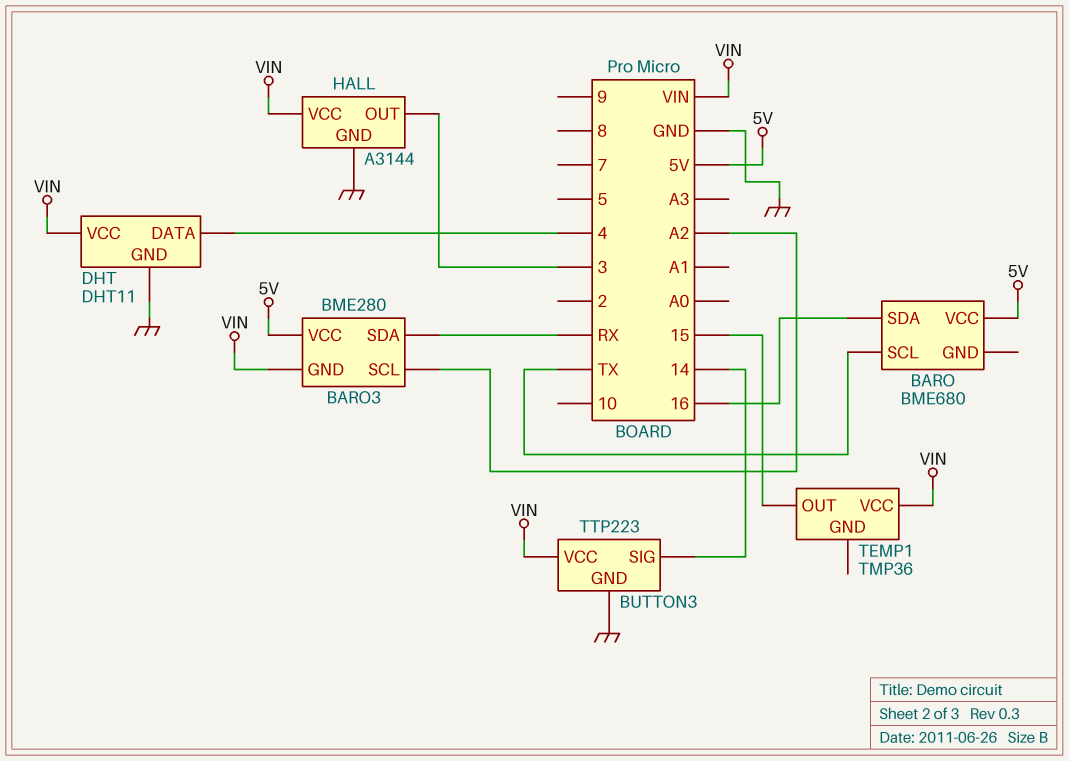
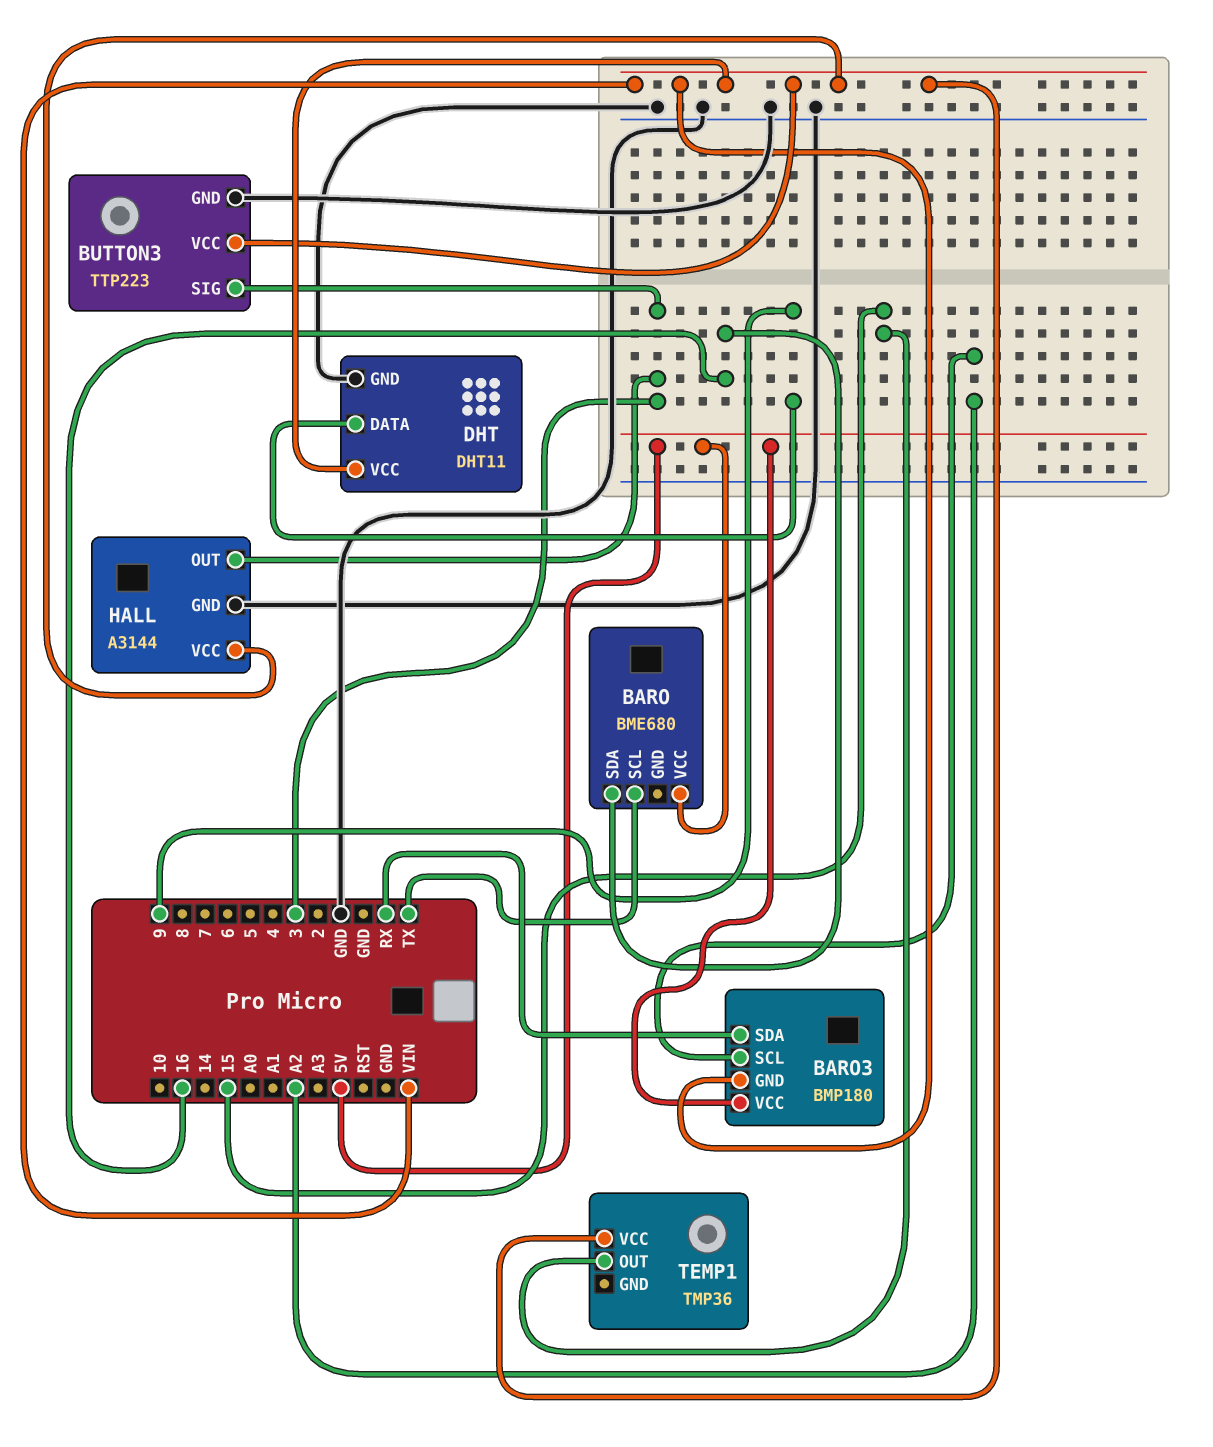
BARO3: BME280 -> BMP180
BUTTON3 pin SIG: 14 -> 3
DHT pin DATA: 4 -> 9

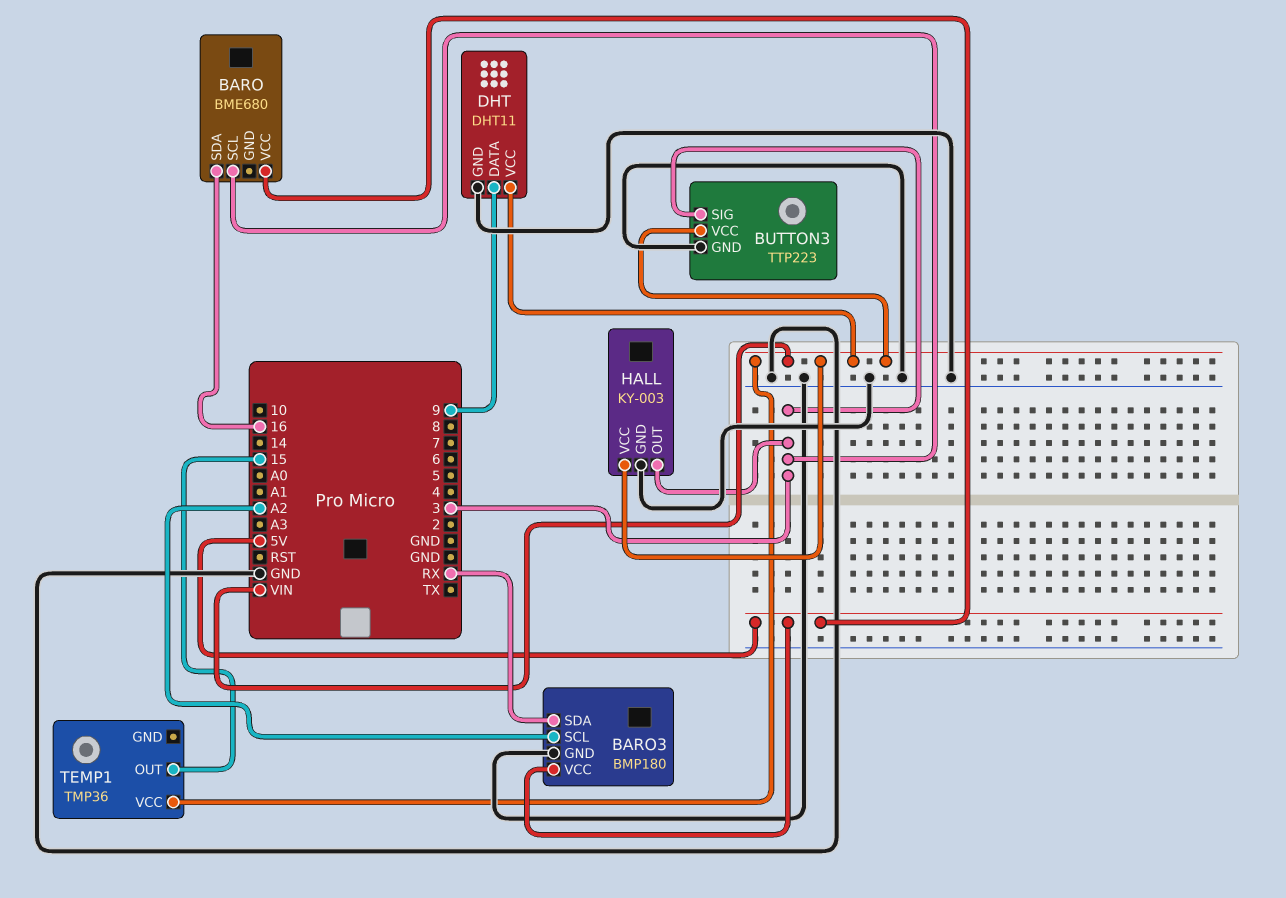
BARO pin SCL: TX -> 3
BARO3 pin GND: VIN -> GND
HALL: A3144 -> KY-003

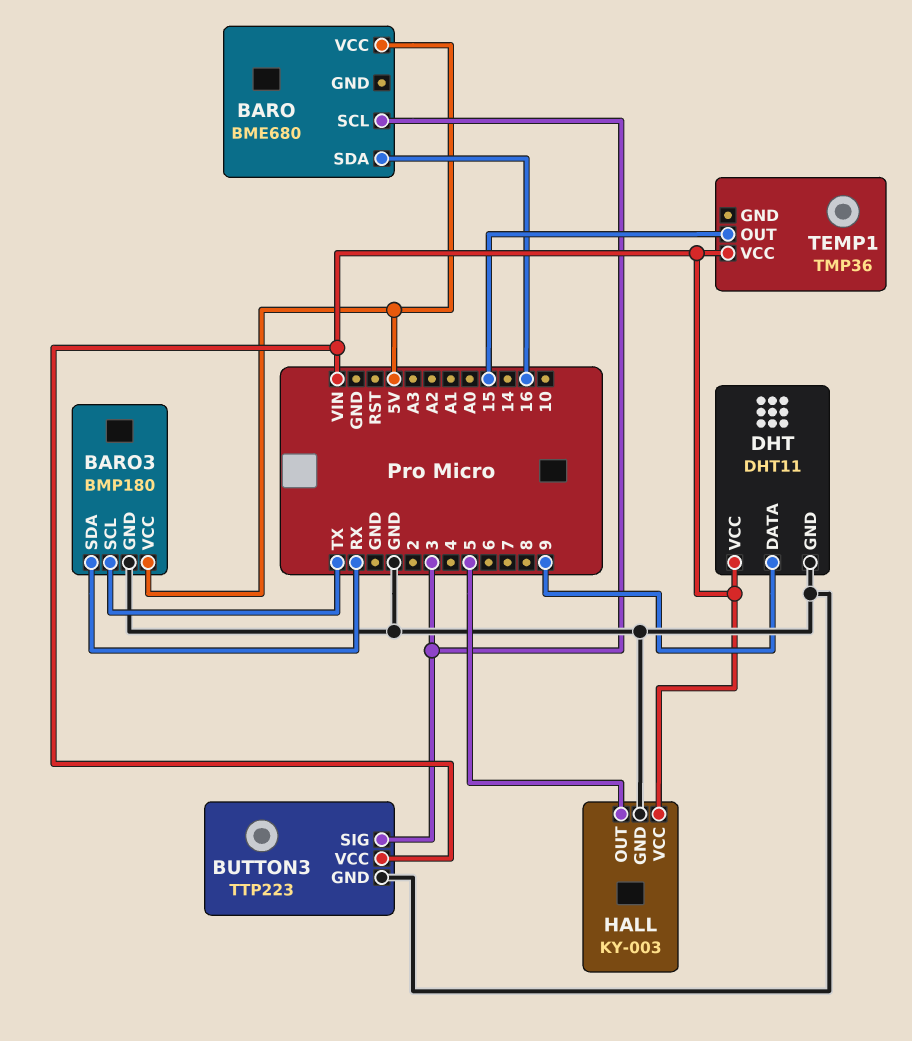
BARO3 pin SCL: A2 -> TX
HALL pin OUT: 3 -> 5

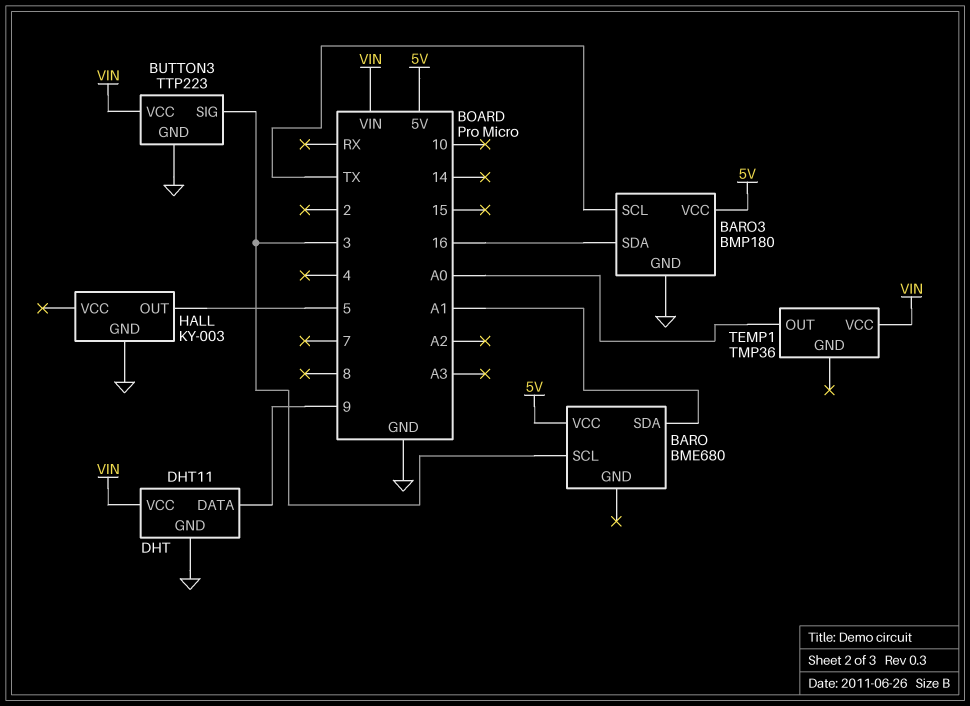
BARO pin SDA: 16 -> A1
BARO3 pin SDA: RX -> 16
HALL pin VCC: VIN -> none
TEMP1 pin OUT: 15 -> A0

